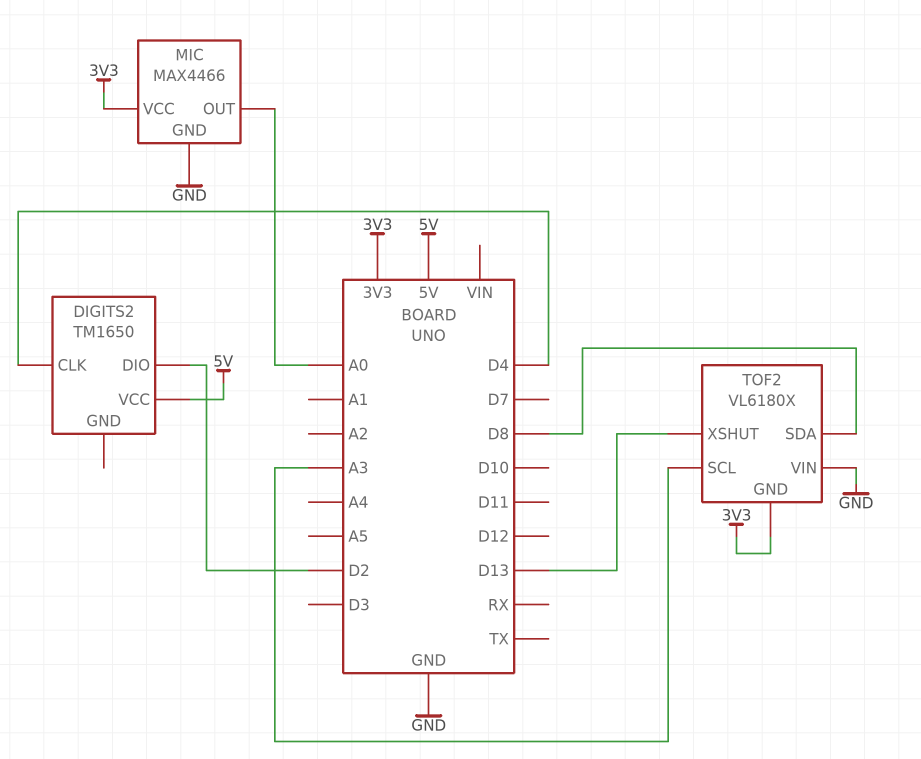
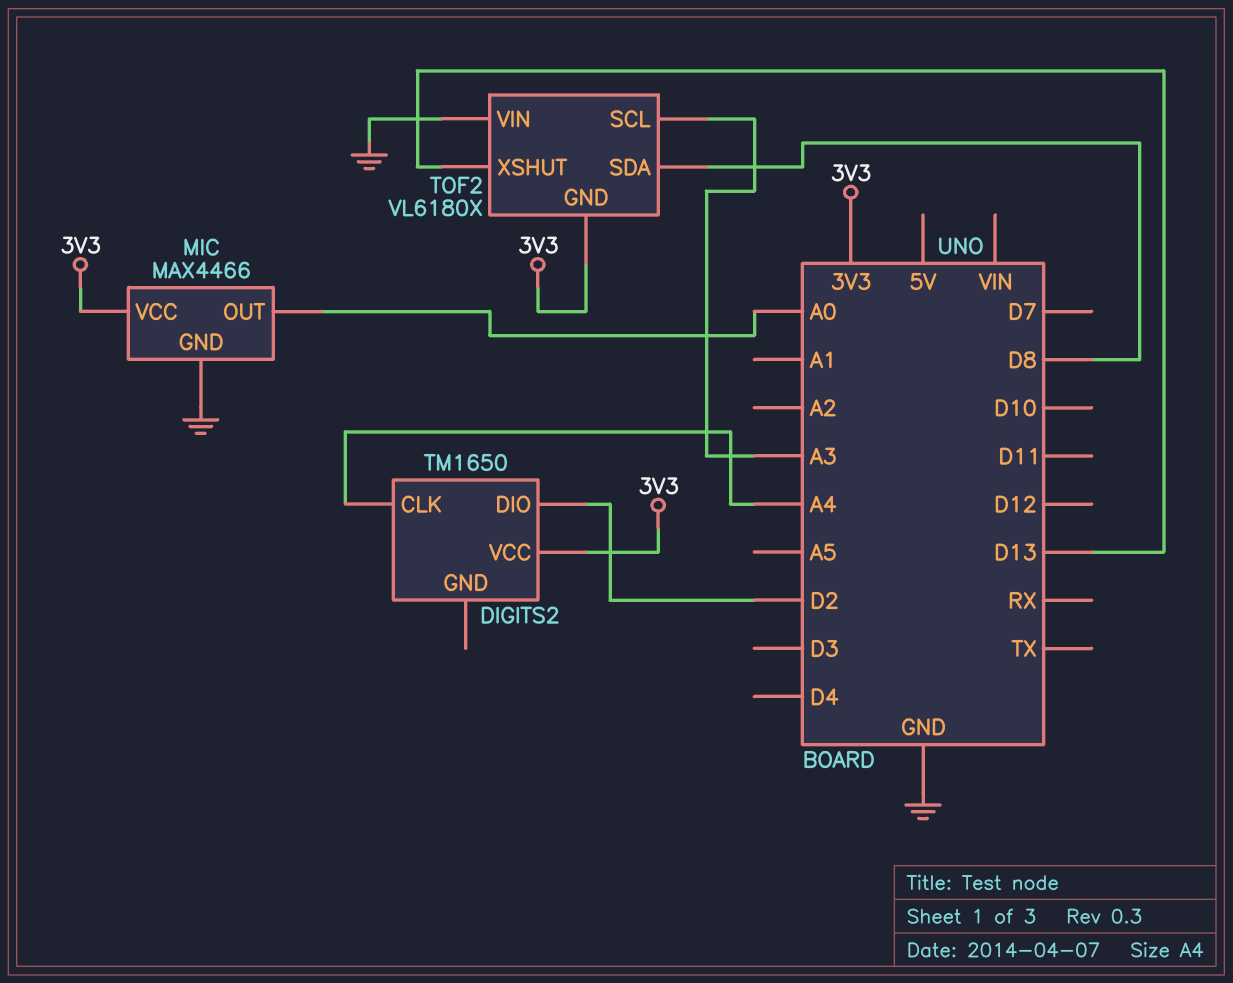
DIGITS2 pin CLK: D4 -> A4
DIGITS2 pin VCC: 5V -> 3V3

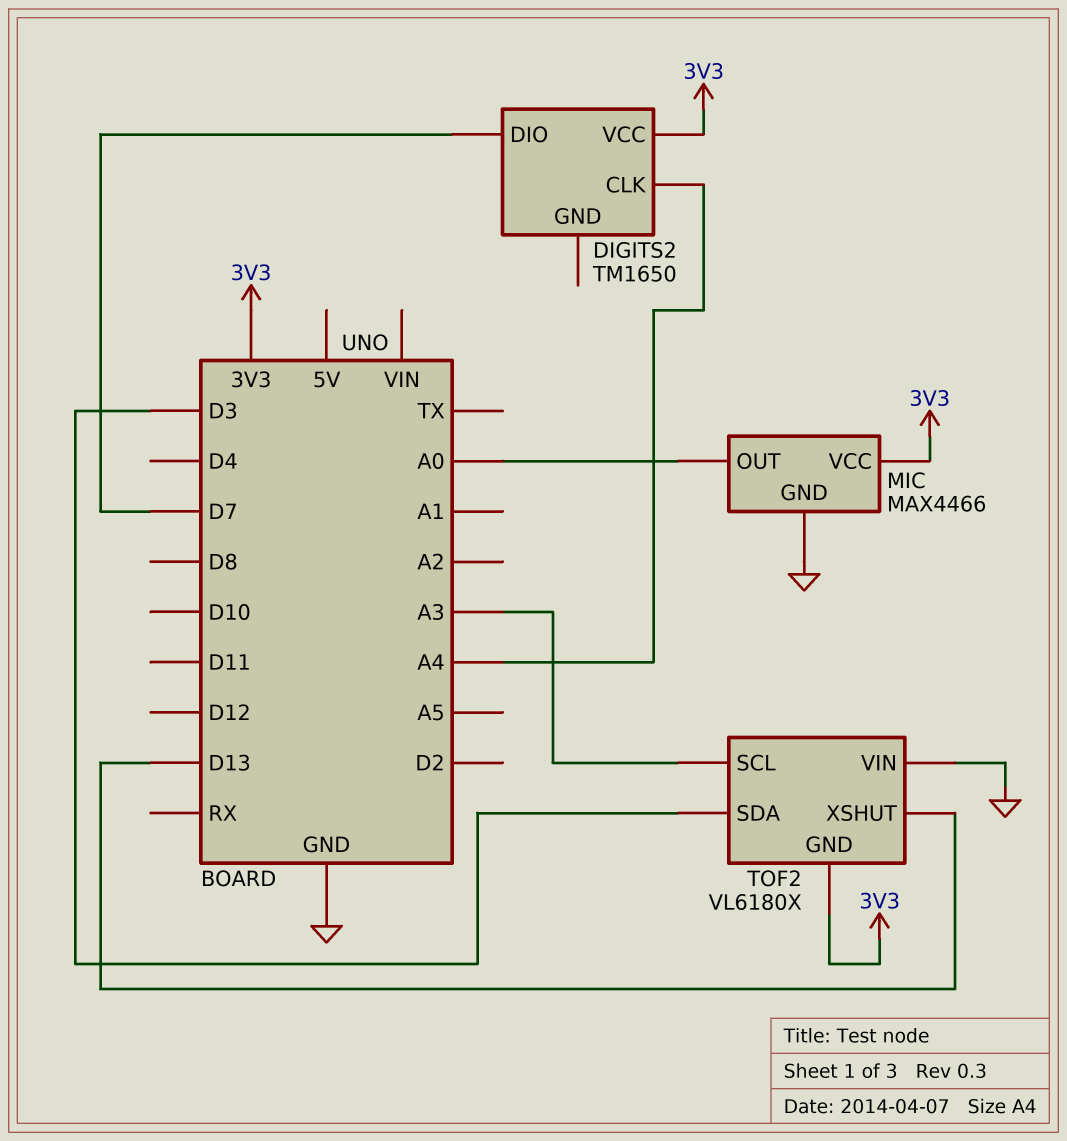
DIGITS2 pin DIO: D2 -> D7
TOF2 pin SDA: D8 -> D3

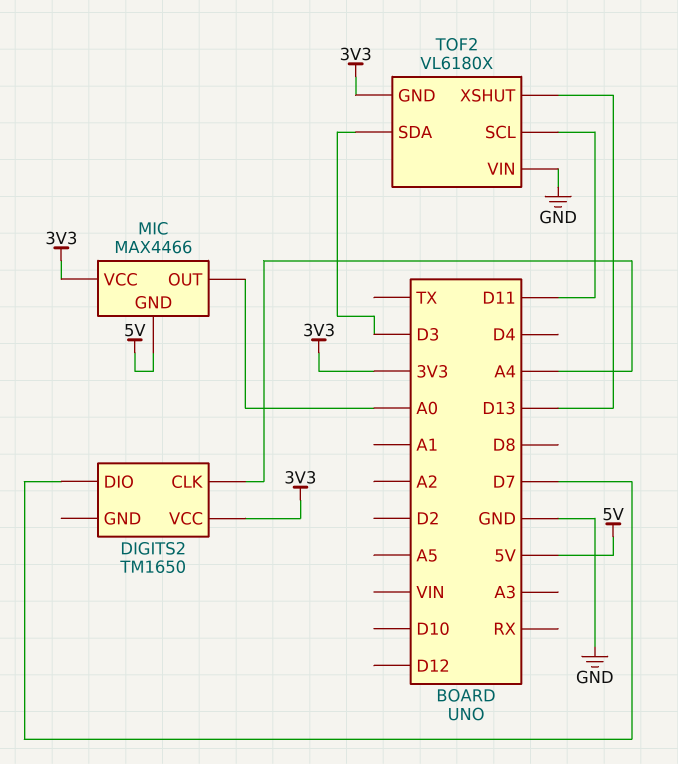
MIC pin GND: GND -> 5V
TOF2 pin SCL: A3 -> D11

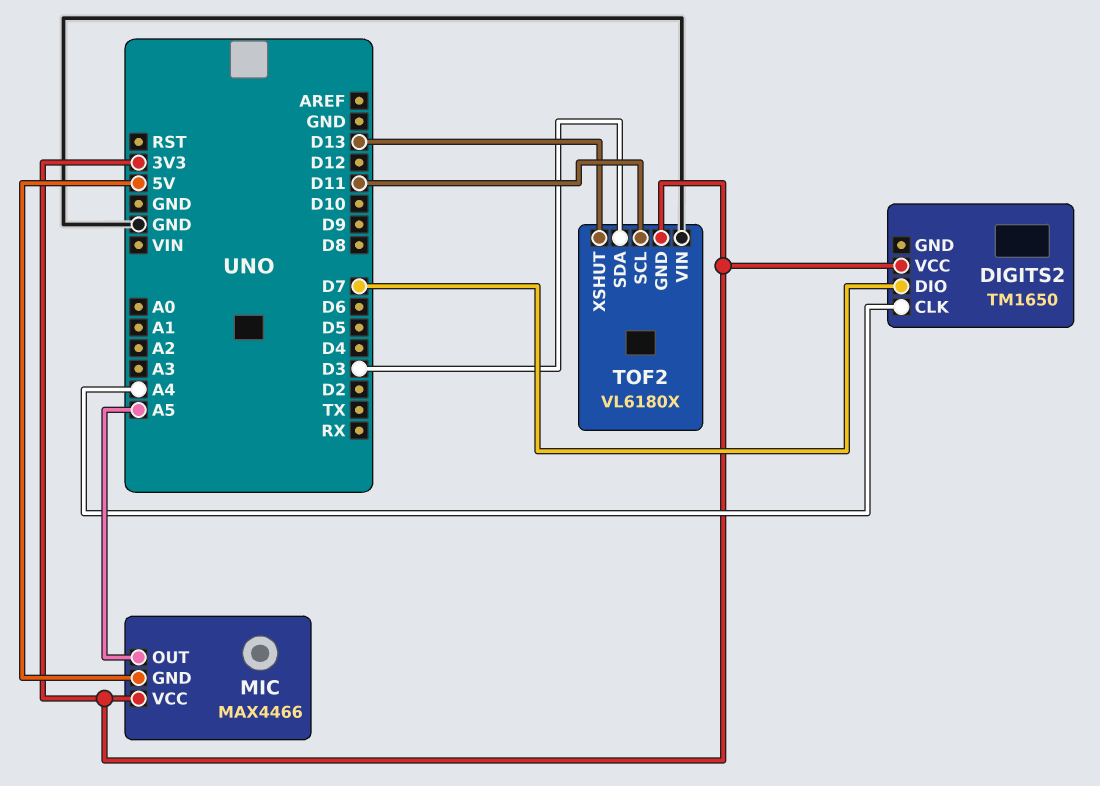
MIC pin OUT: A0 -> A5

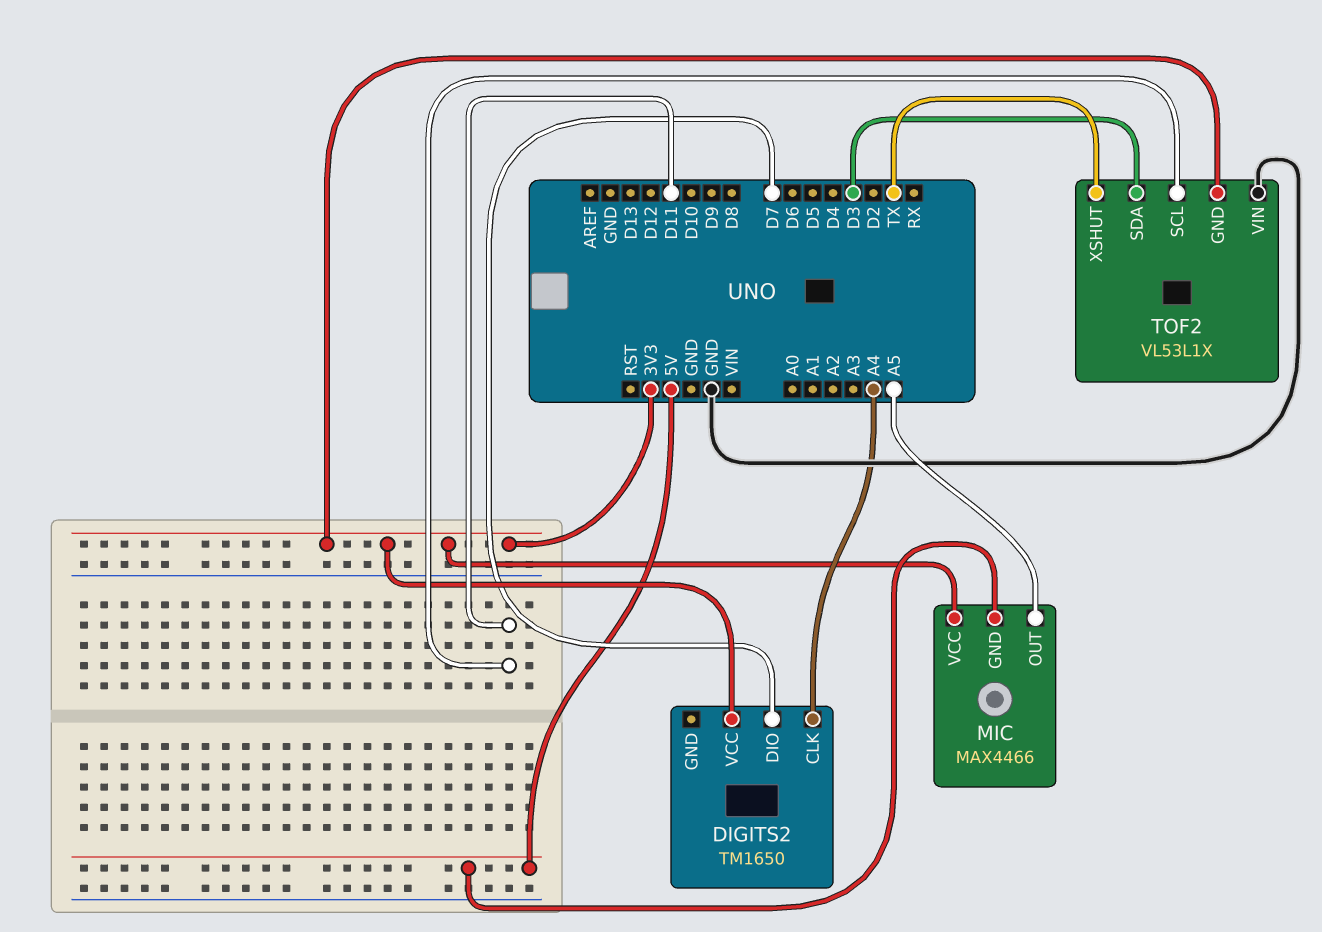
TOF2: VL6180X -> VL53L1X
TOF2 pin XSHUT: D13 -> TX

